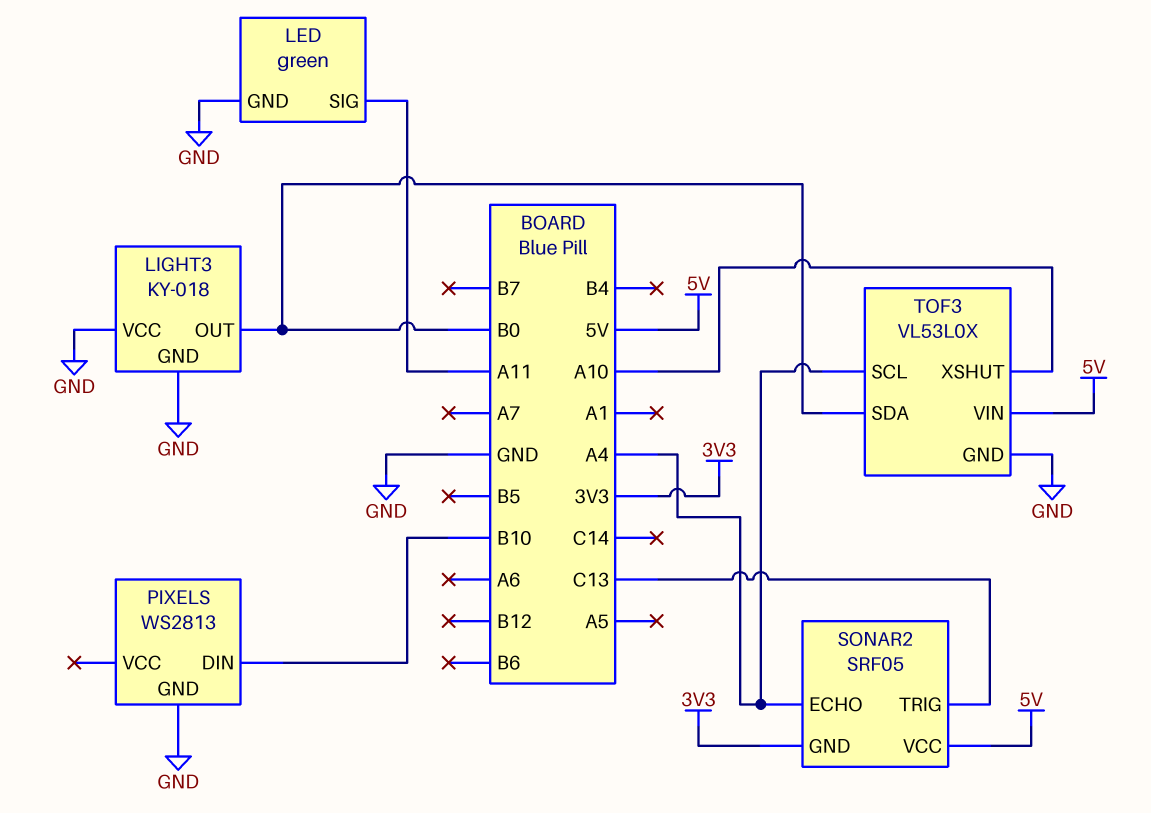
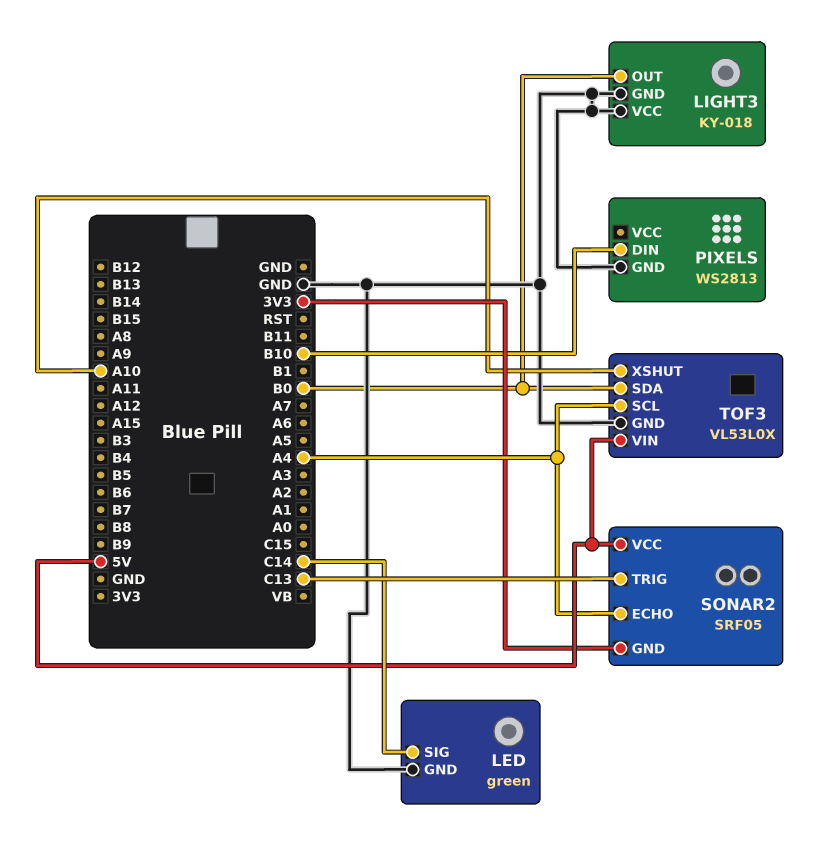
LED pin SIG: A11 -> C14

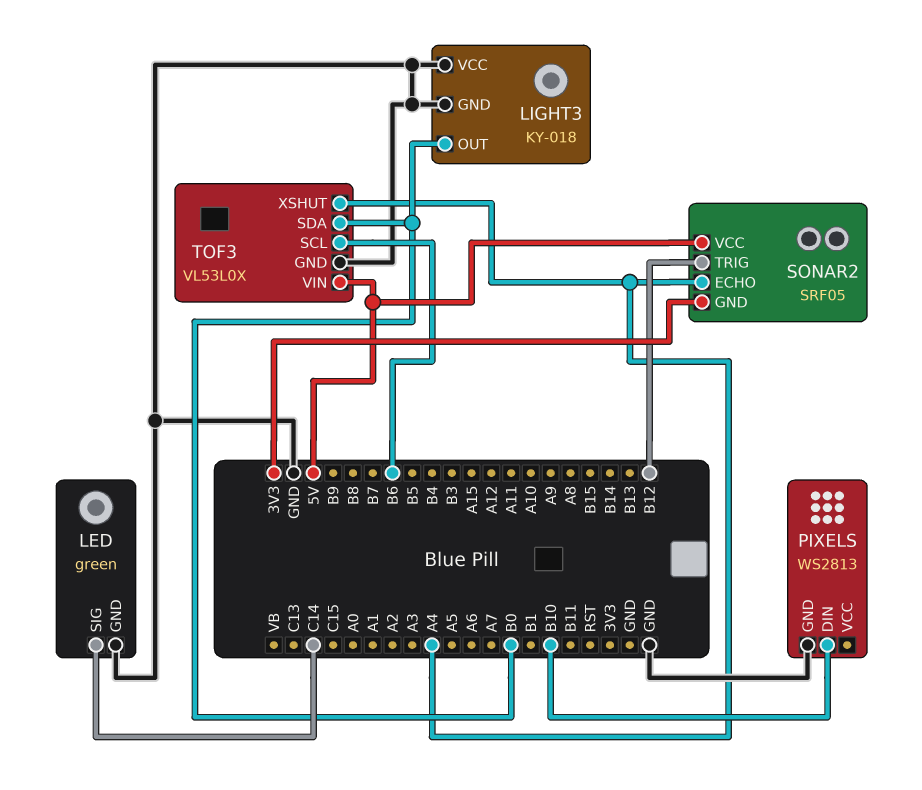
SONAR2 pin TRIG: C13 -> B12
TOF3 pin SCL: A4 -> B6
TOF3 pin XSHUT: A10 -> A4

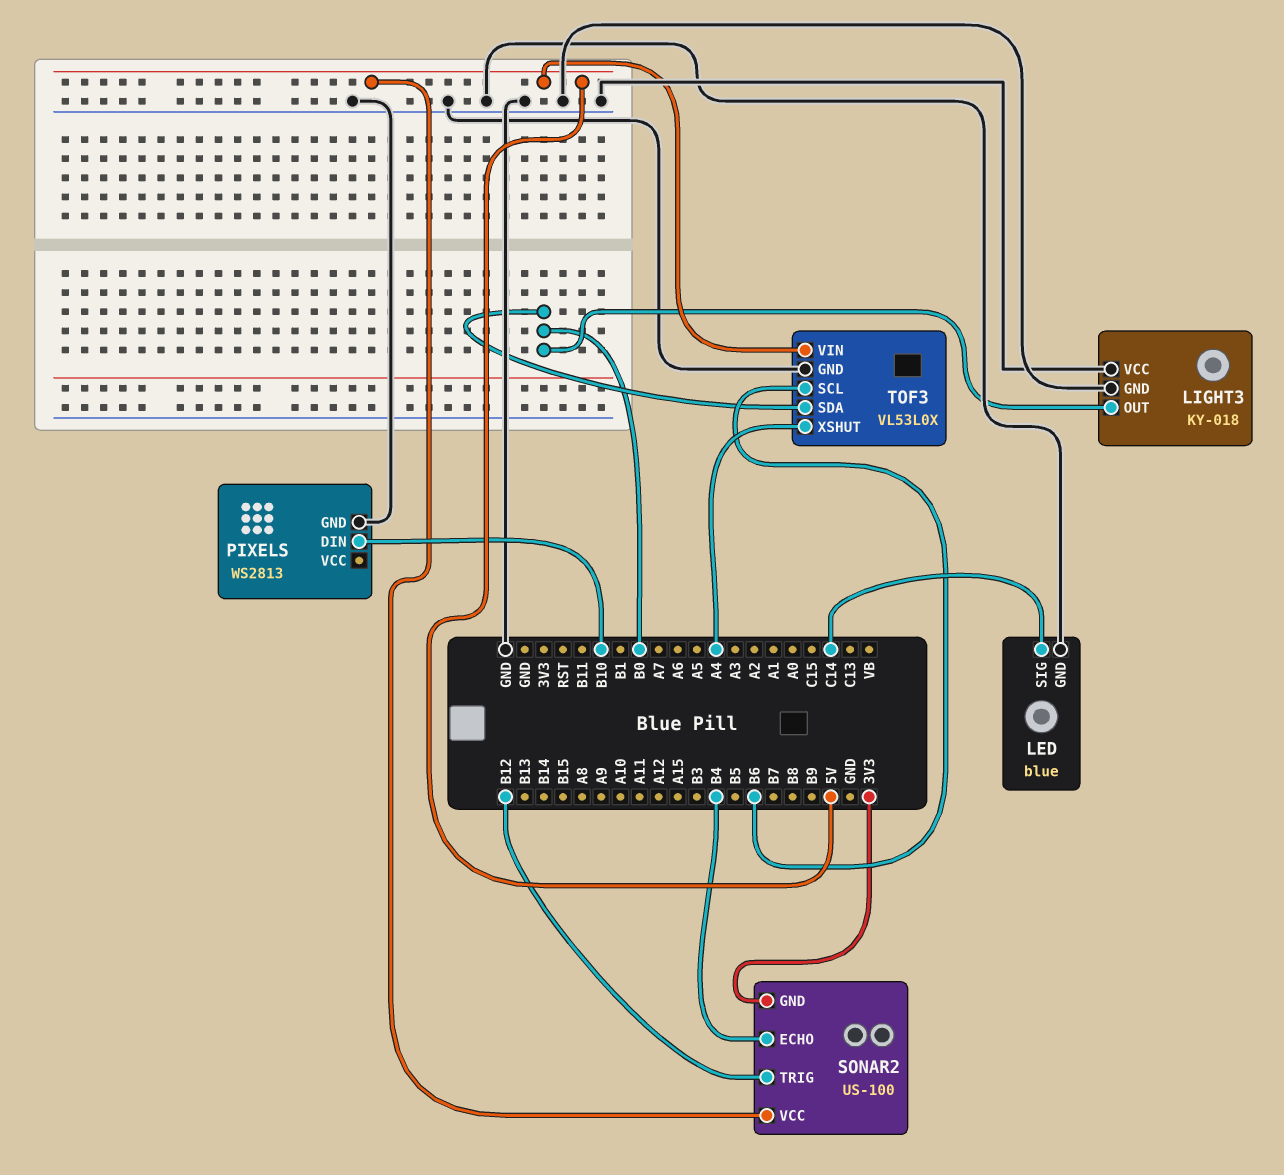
LED: green -> blue
SONAR2: SRF05 -> US-100
SONAR2 pin ECHO: A4 -> B4

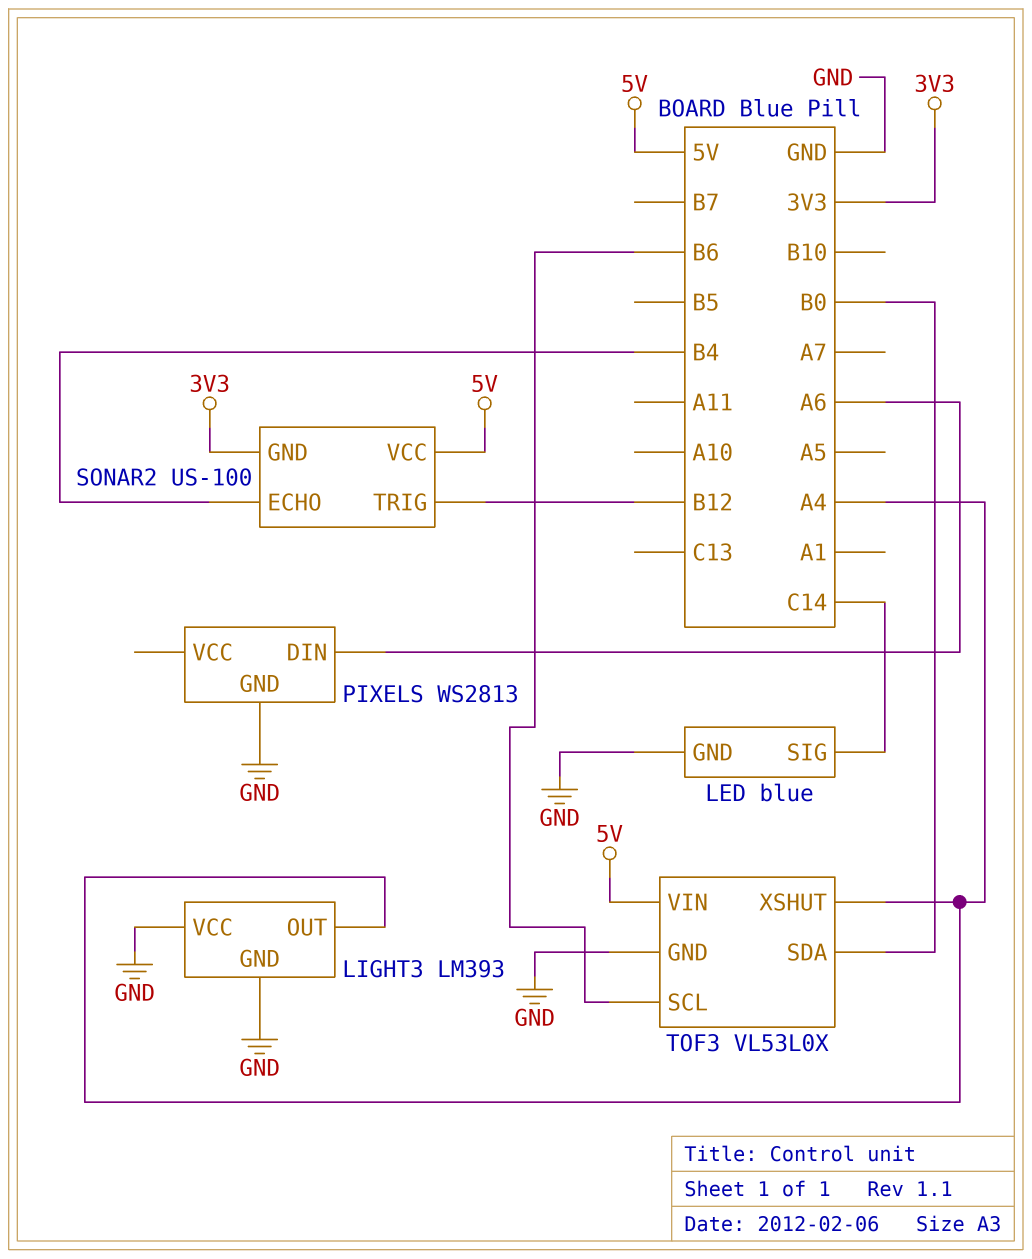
LIGHT3: KY-018 -> LM393
LIGHT3 pin OUT: B0 -> A4
PIXELS pin DIN: B10 -> A6

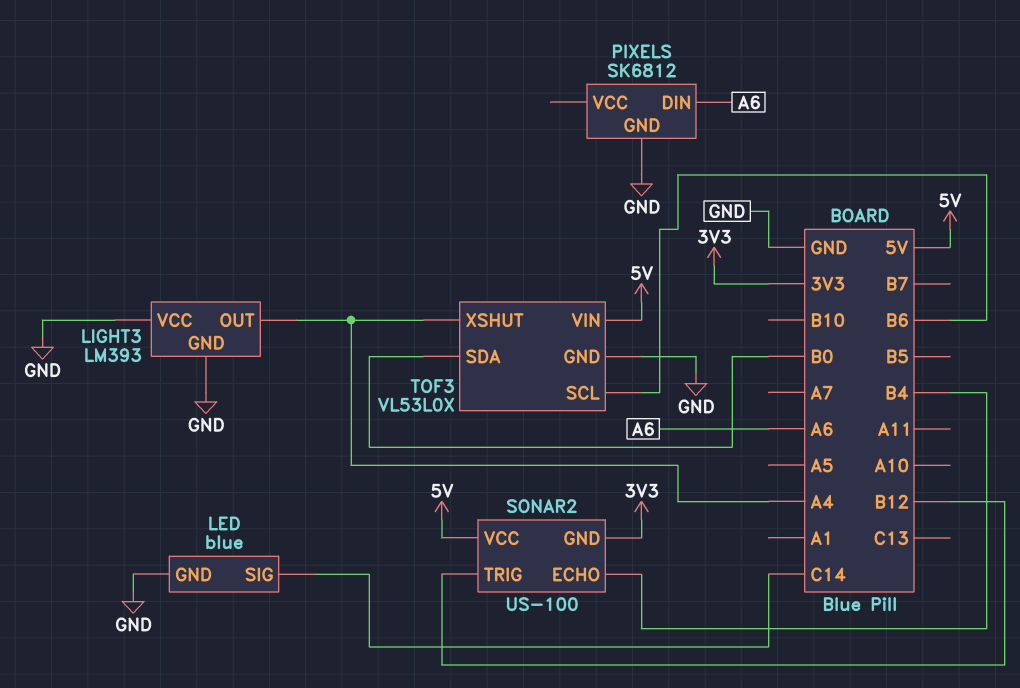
PIXELS: WS2813 -> SK6812

